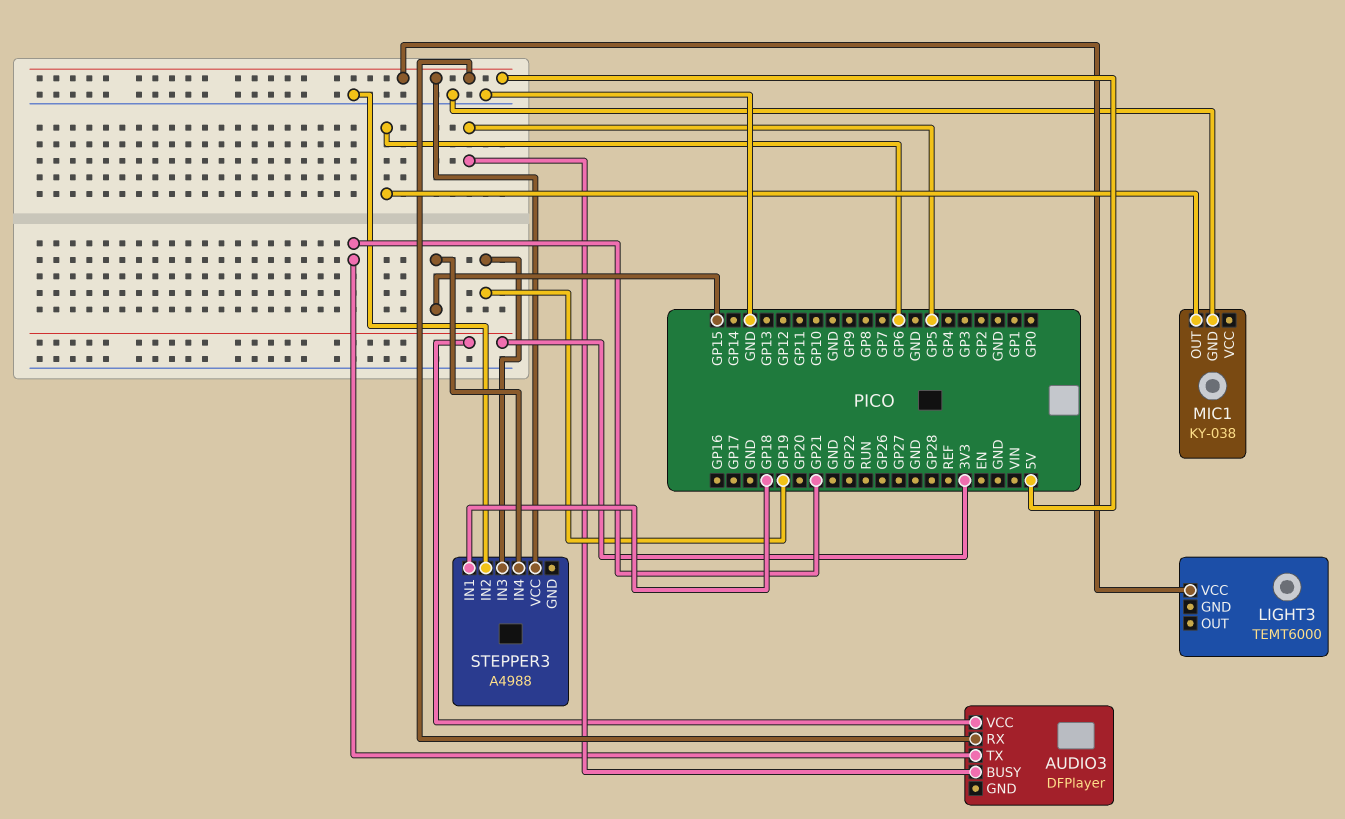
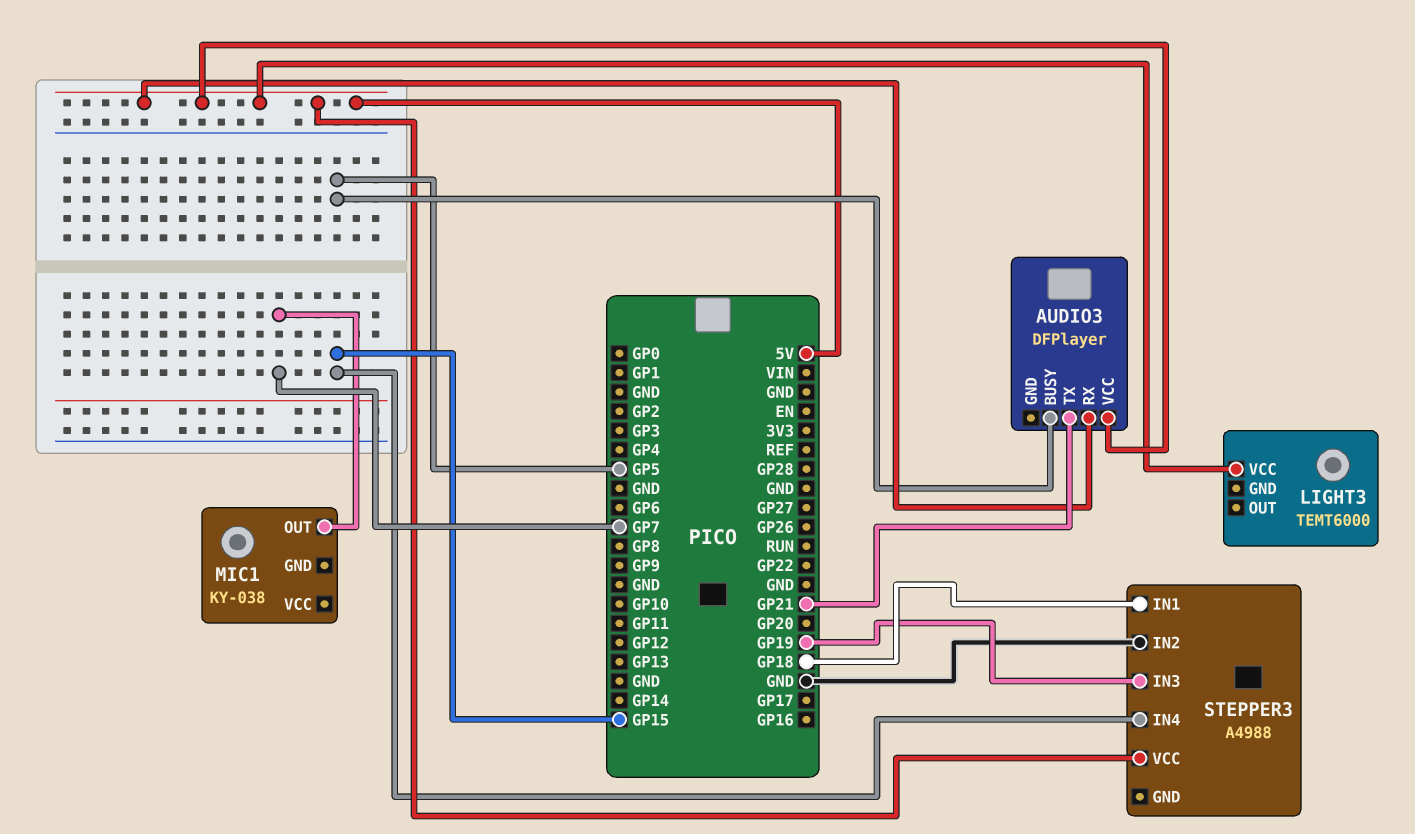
AUDIO3 pin VCC: 3V3 -> 5V
MIC1 pin GND: GND -> none
MIC1 pin OUT: GP6 -> GP7

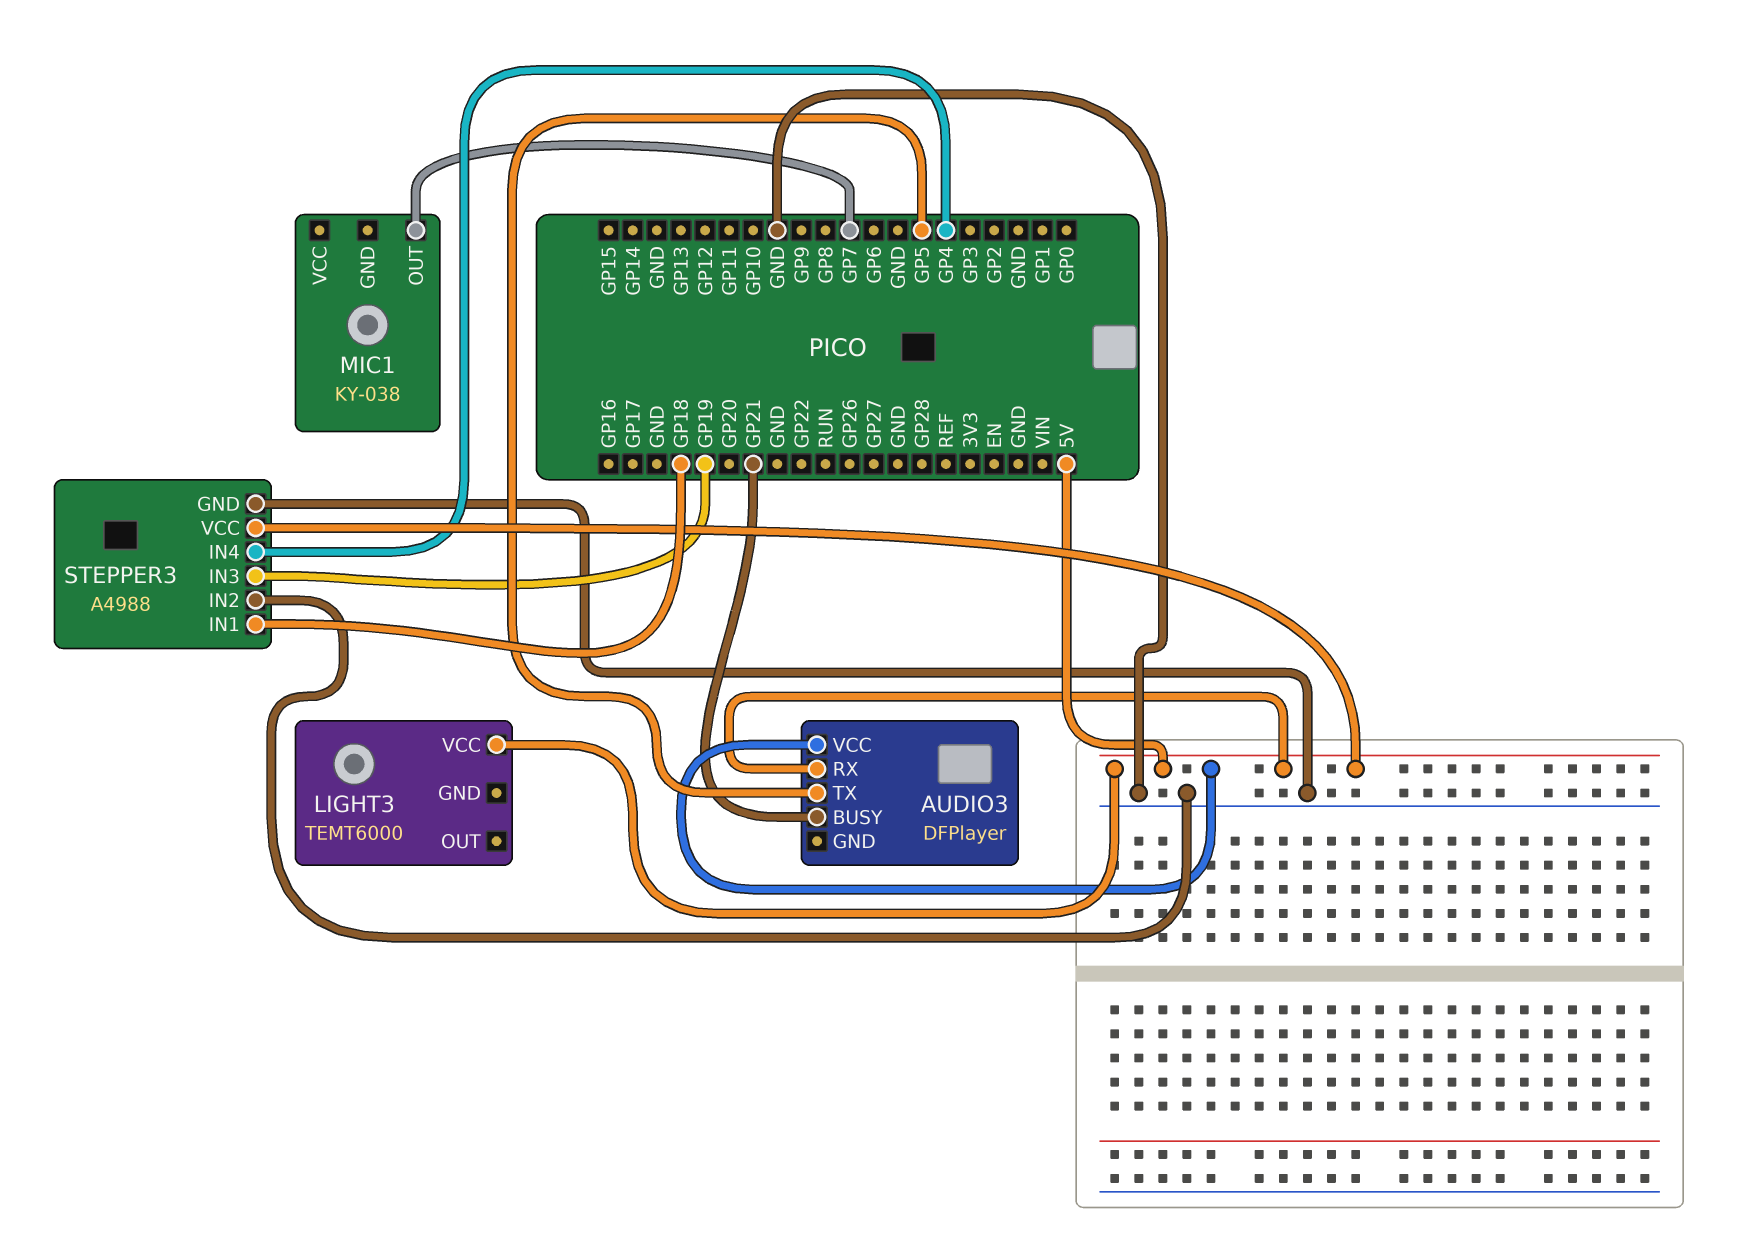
AUDIO3 pin BUSY: GP5 -> GP21
AUDIO3 pin TX: GP21 -> GP5
STEPPER3 pin GND: none -> GND
STEPPER3 pin IN4: GP15 -> GP4

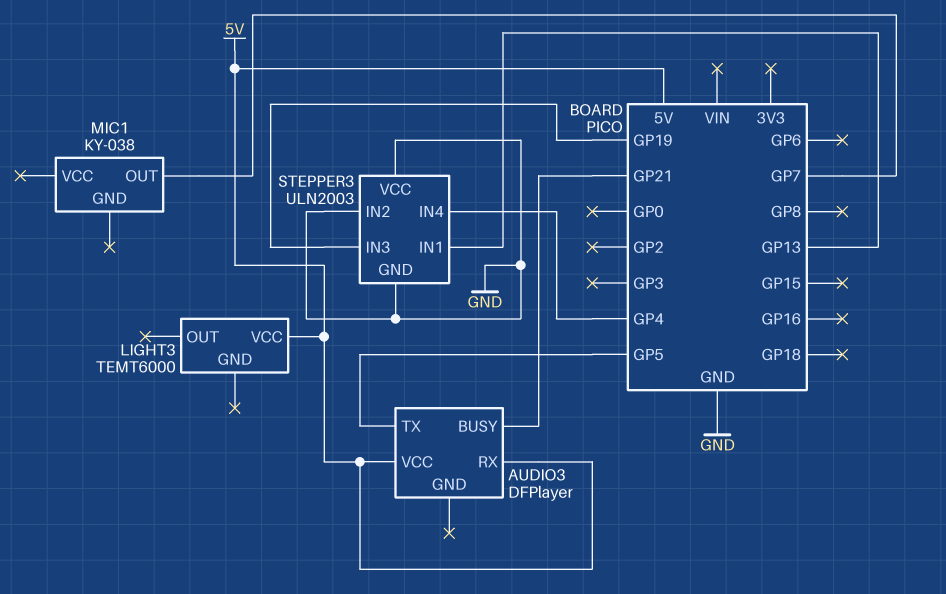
STEPPER3: A4988 -> ULN2003
STEPPER3 pin IN1: GP18 -> GP13
STEPPER3 pin VCC: 5V -> GND

